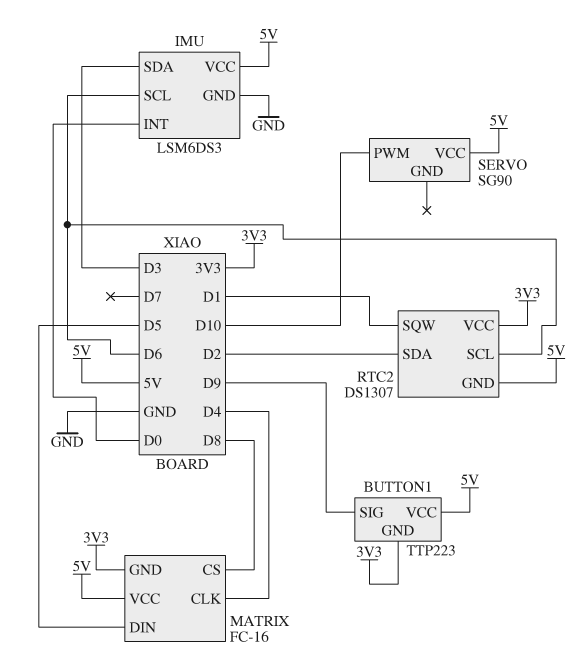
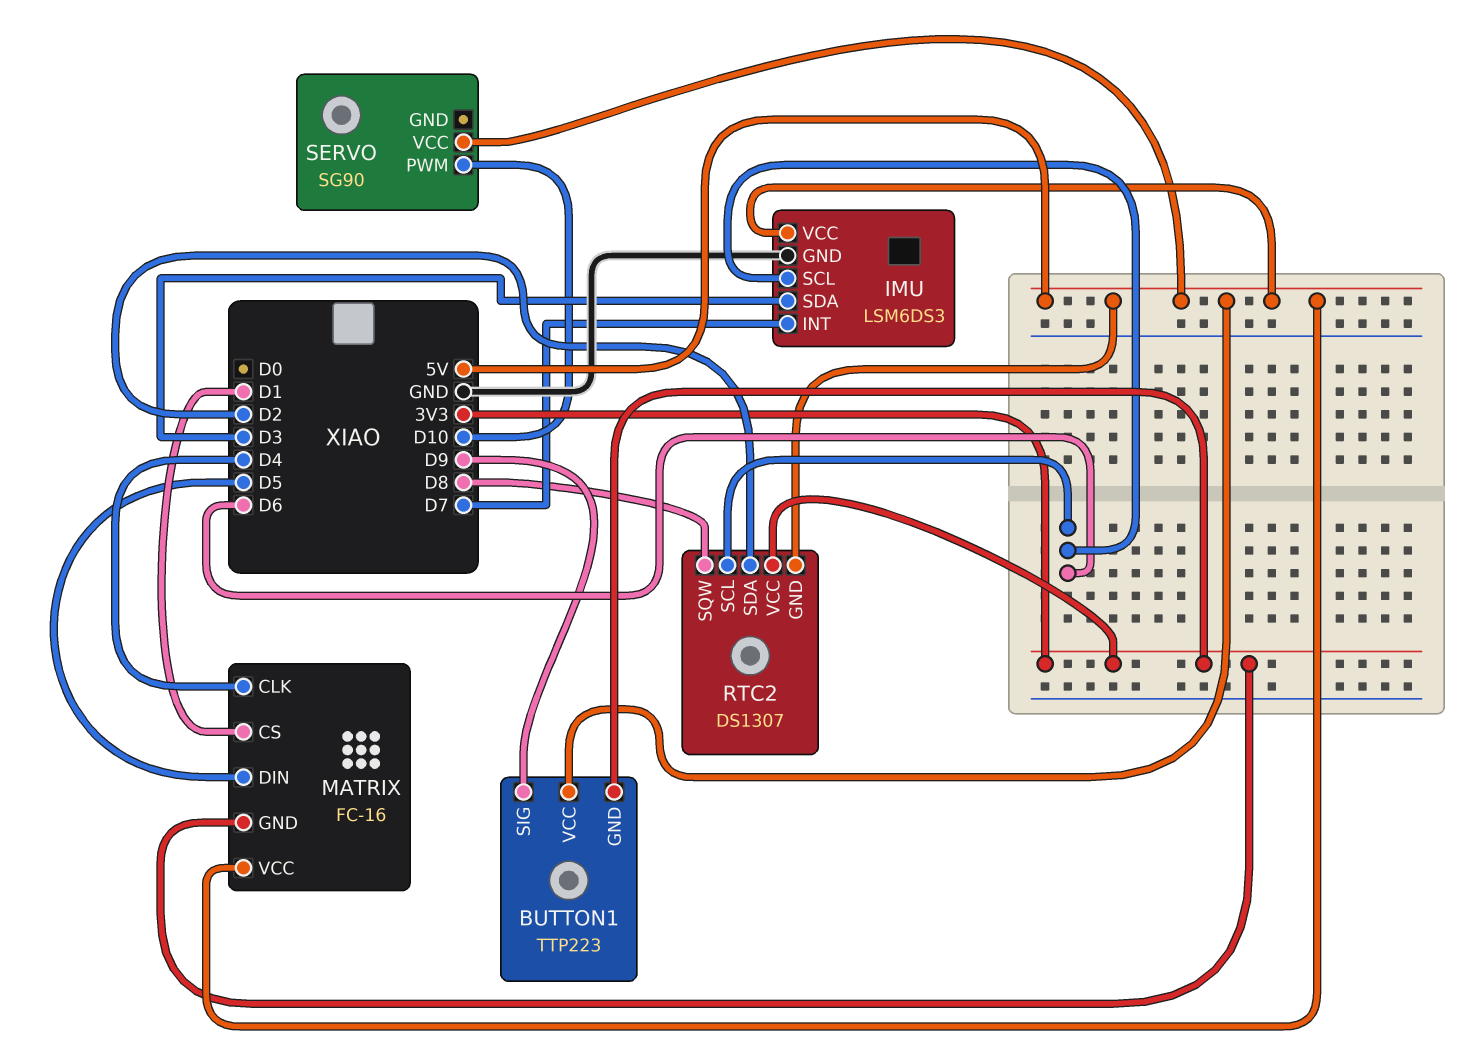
IMU pin INT: D0 -> D7
MATRIX pin CS: D8 -> D1
RTC2 pin SQW: D1 -> D8

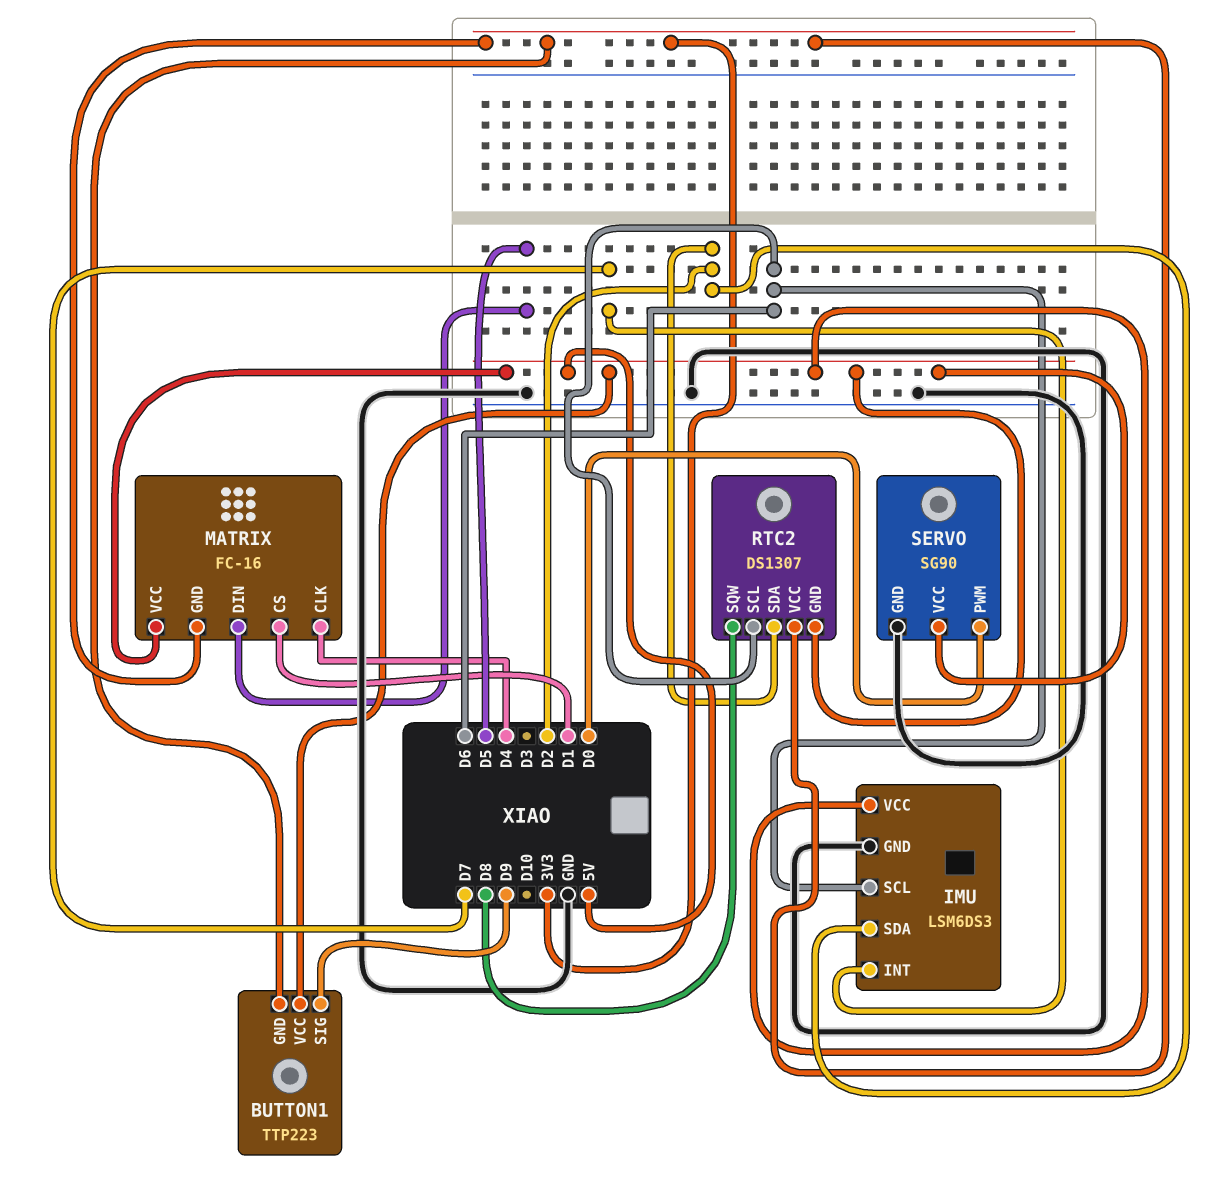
IMU pin SDA: D3 -> D2
SERVO pin GND: none -> GND
SERVO pin PWM: D10 -> D0

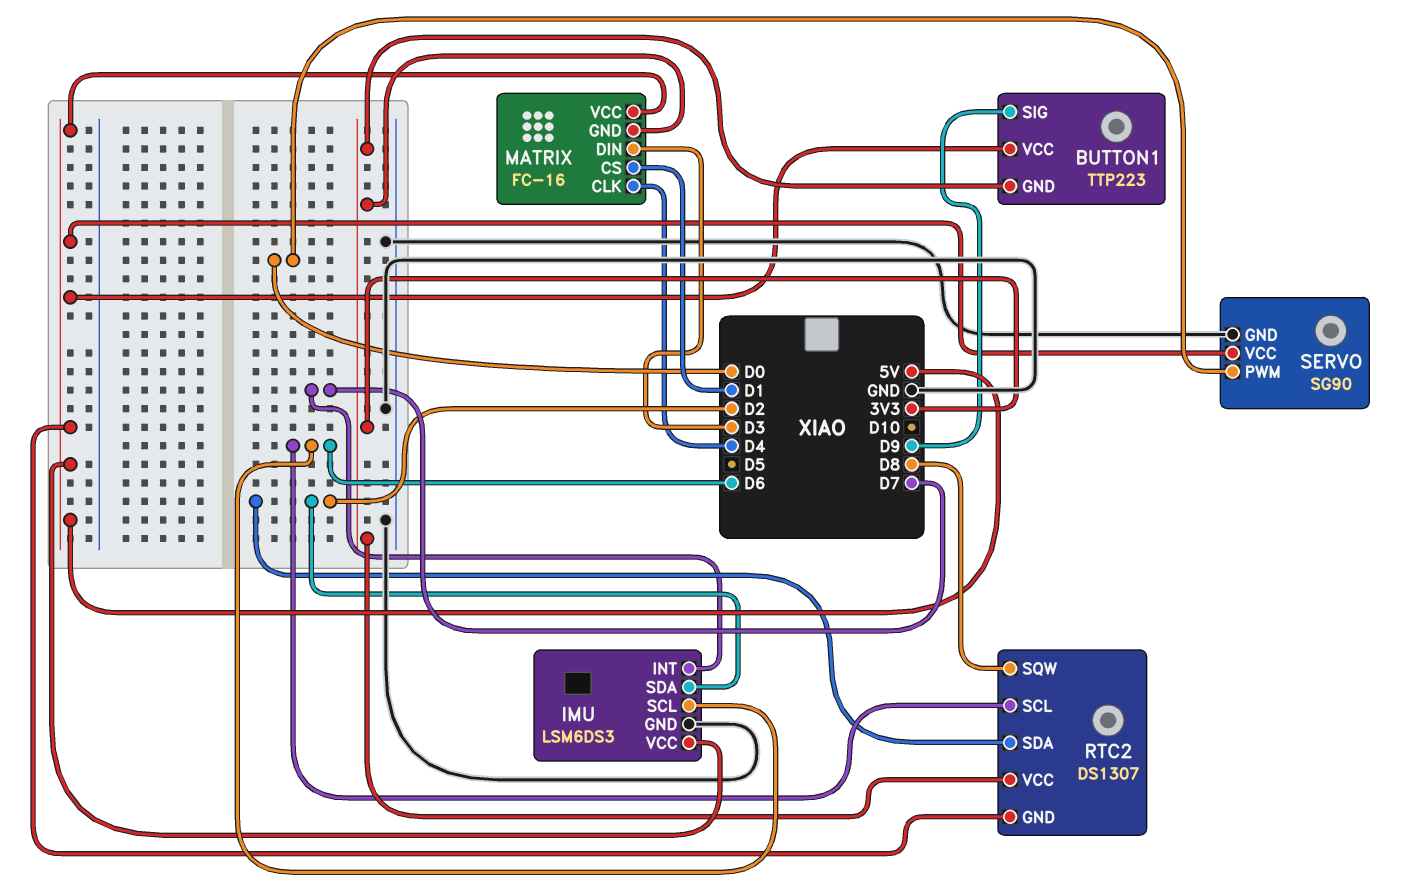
MATRIX pin DIN: D5 -> D3

